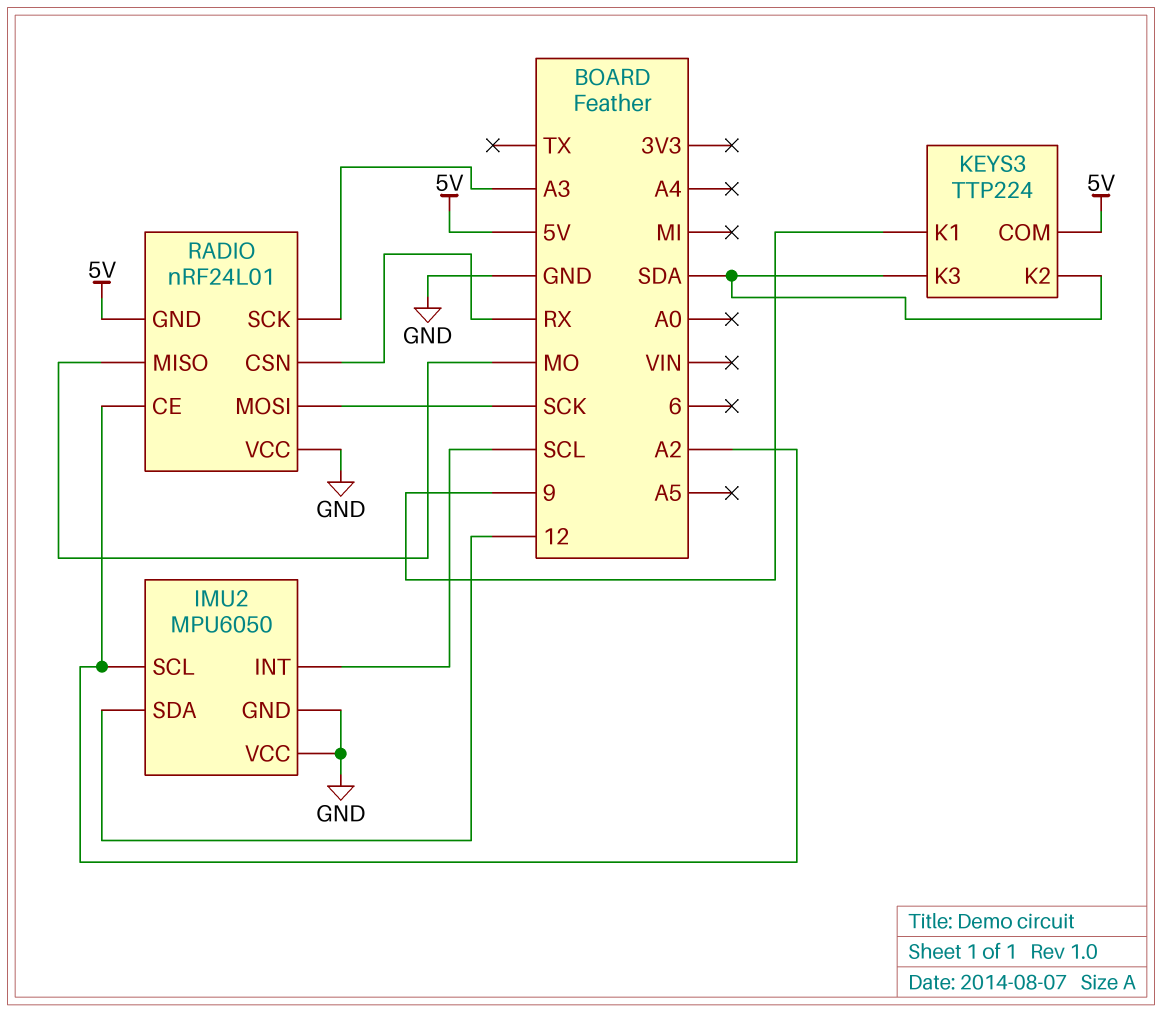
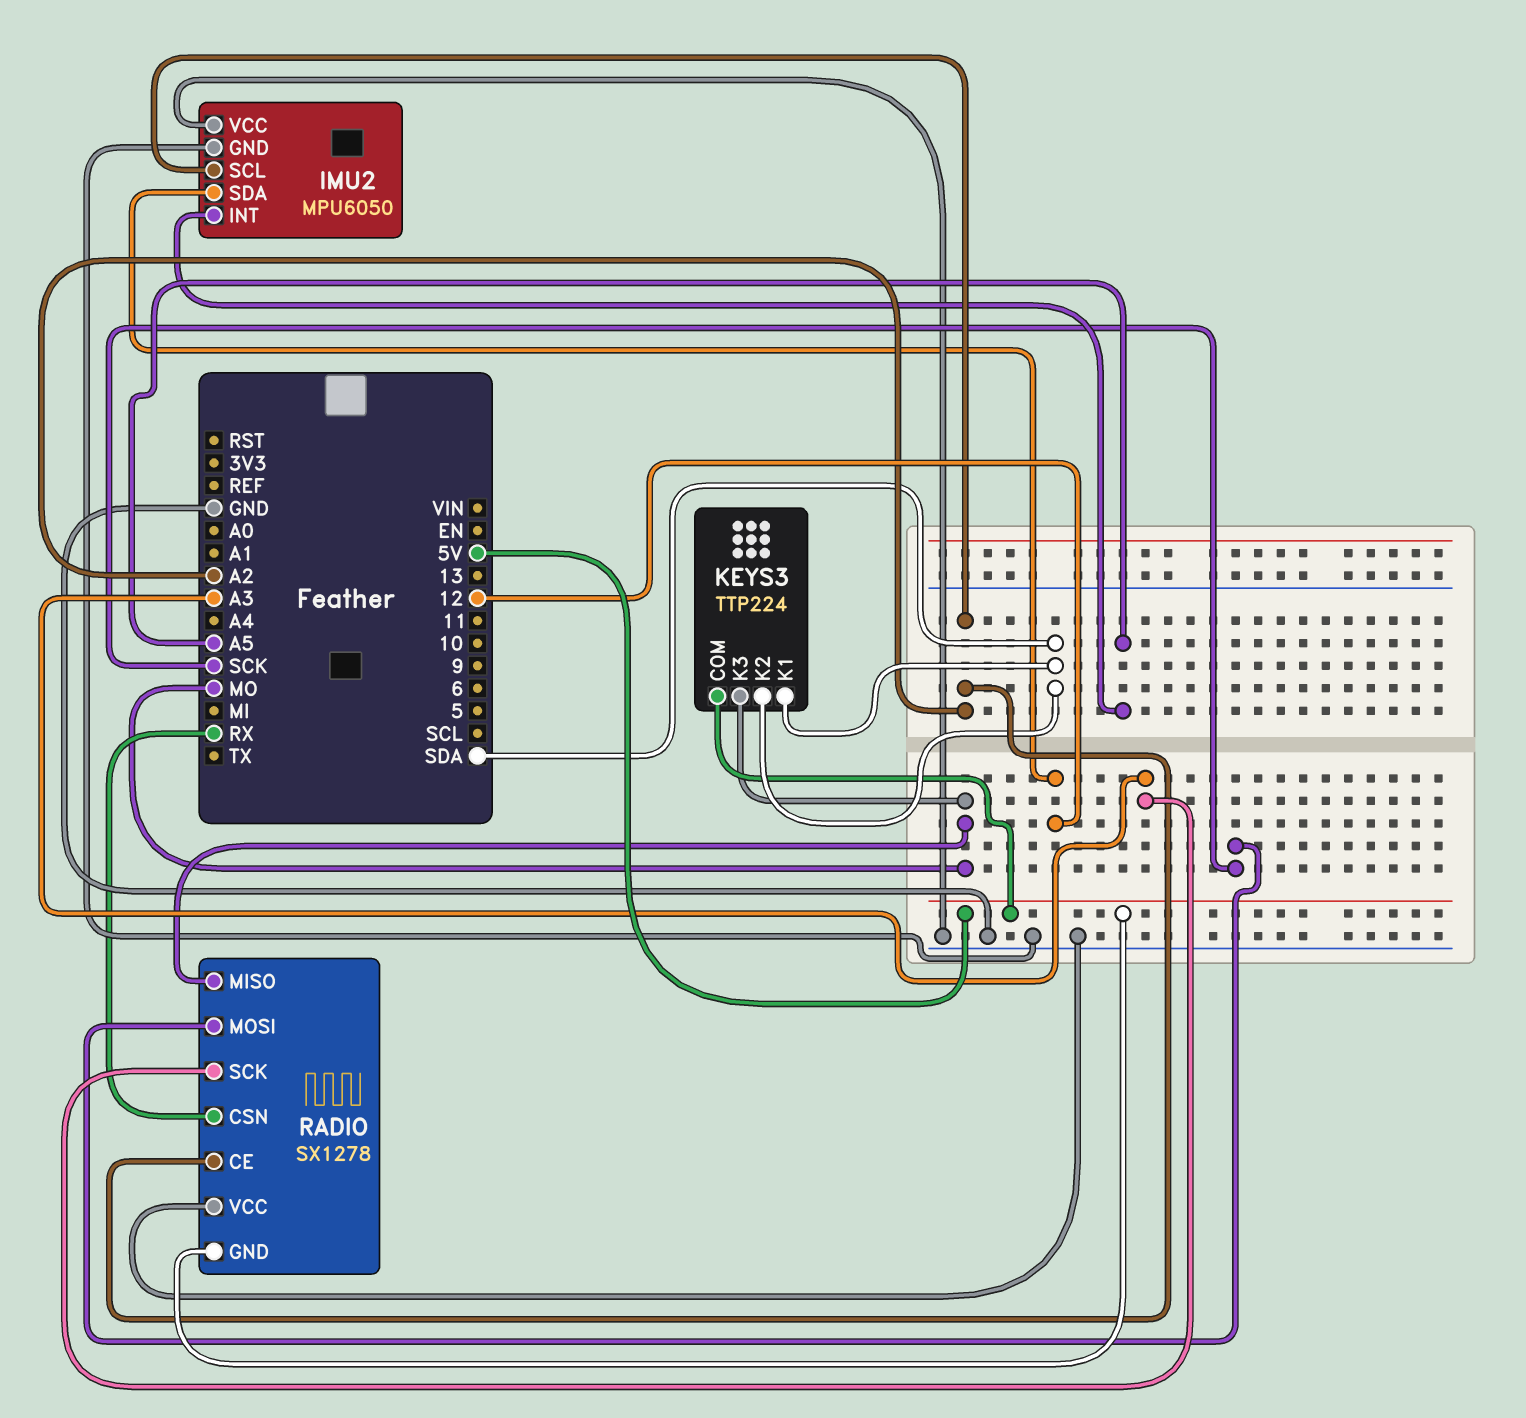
IMU2 pin INT: SCL -> A5
KEYS3 pin K1: 9 -> SDA
KEYS3 pin K3: SDA -> MO
RADIO: nRF24L01 -> SX1278

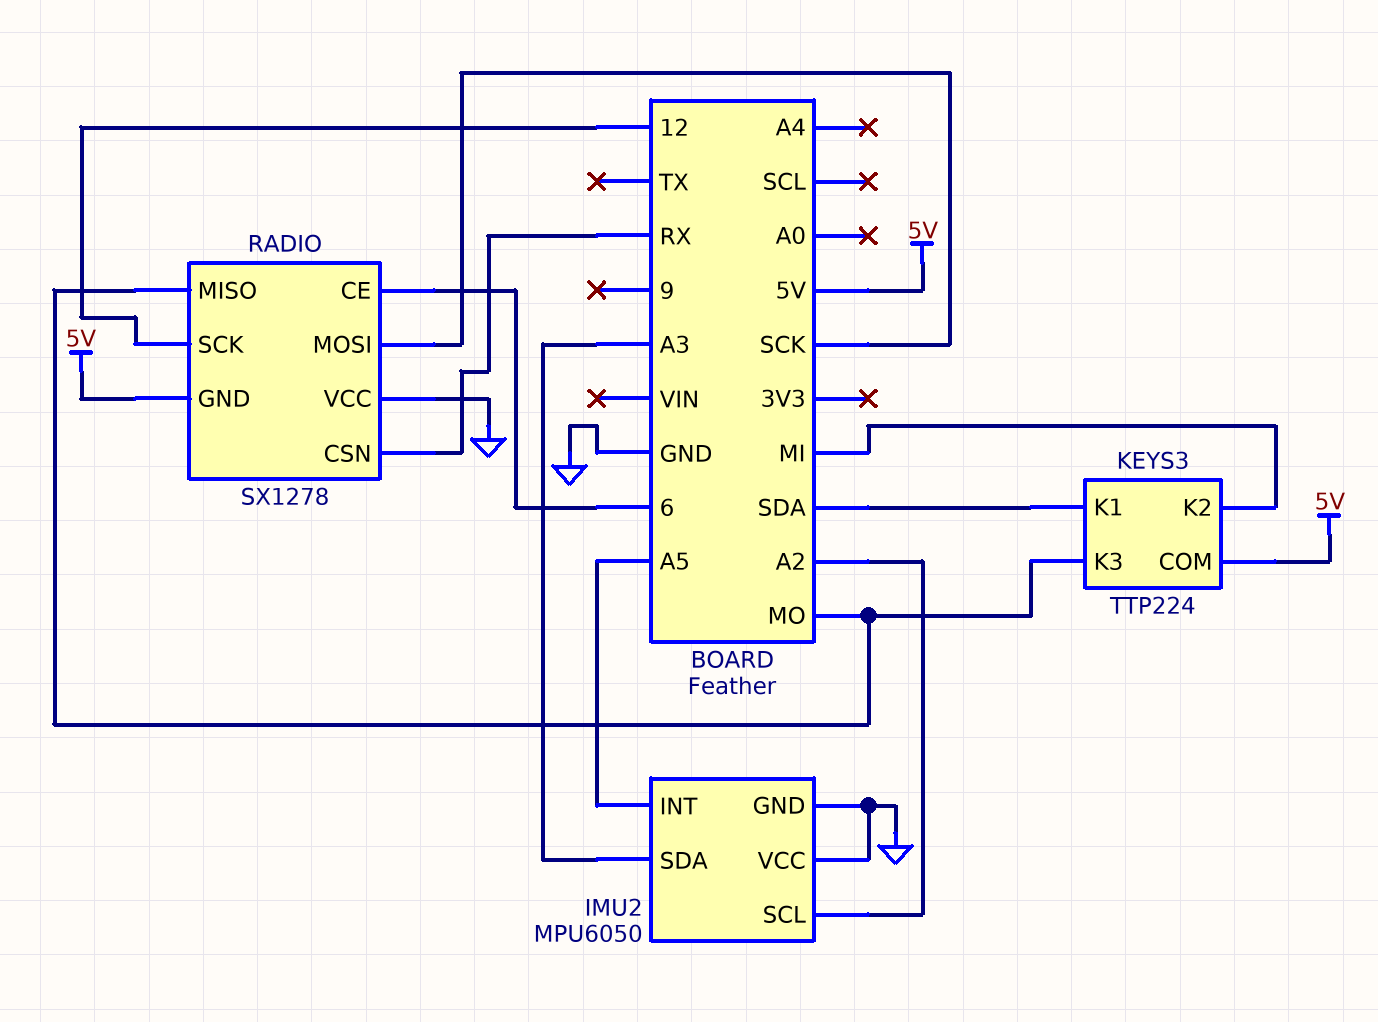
IMU2 pin SDA: 12 -> A3
KEYS3 pin K2: SDA -> MI
RADIO pin CE: A2 -> 6
RADIO pin SCK: A3 -> 12

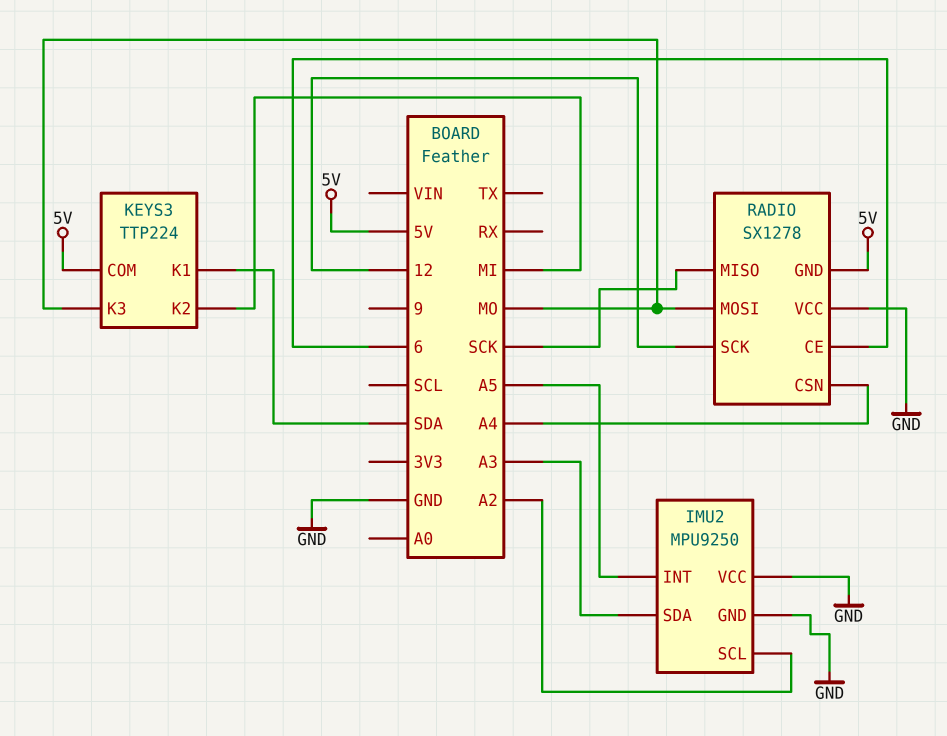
IMU2: MPU6050 -> MPU9250
RADIO pin CSN: RX -> A4
RADIO pin MISO: MO -> SCK
RADIO pin MOSI: SCK -> MO

